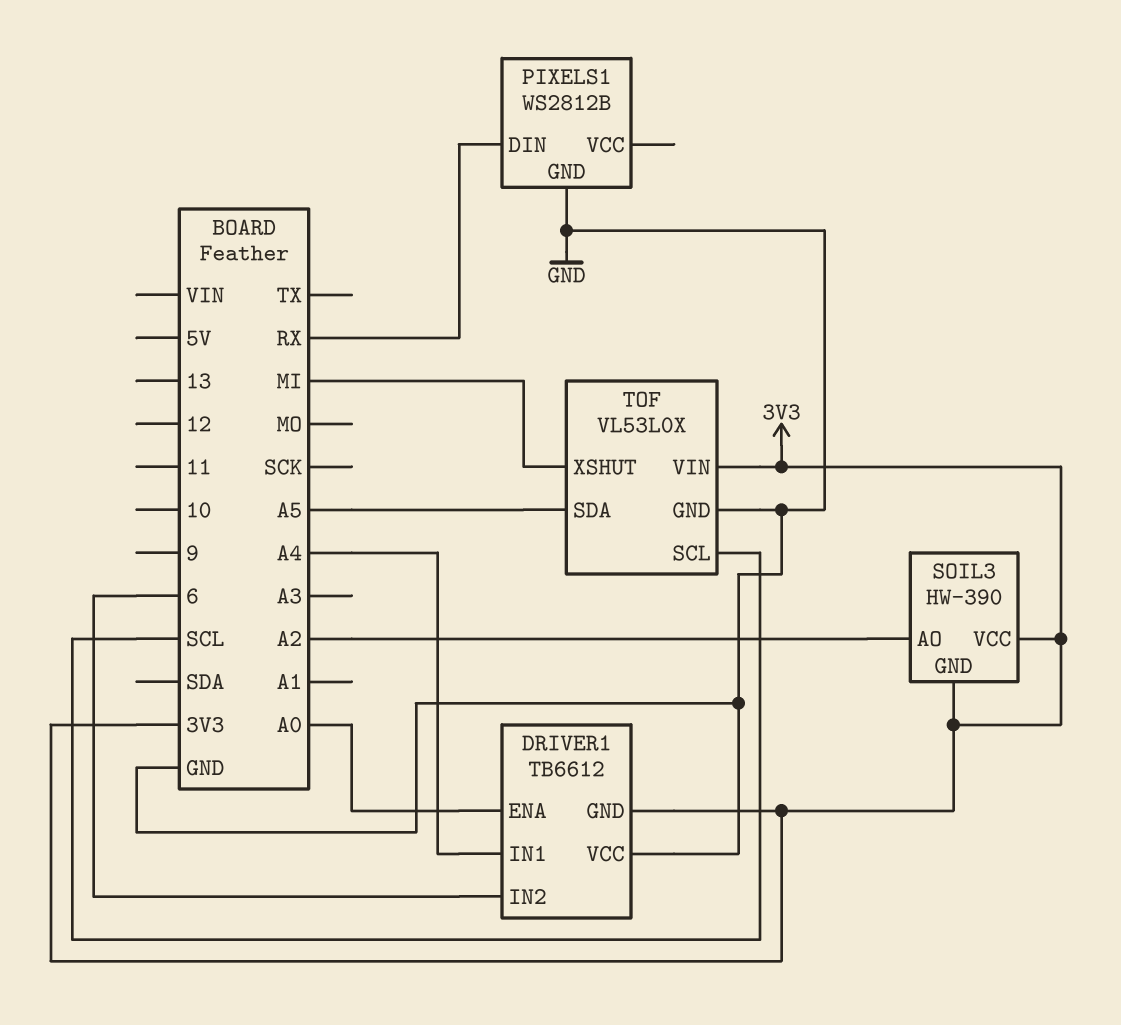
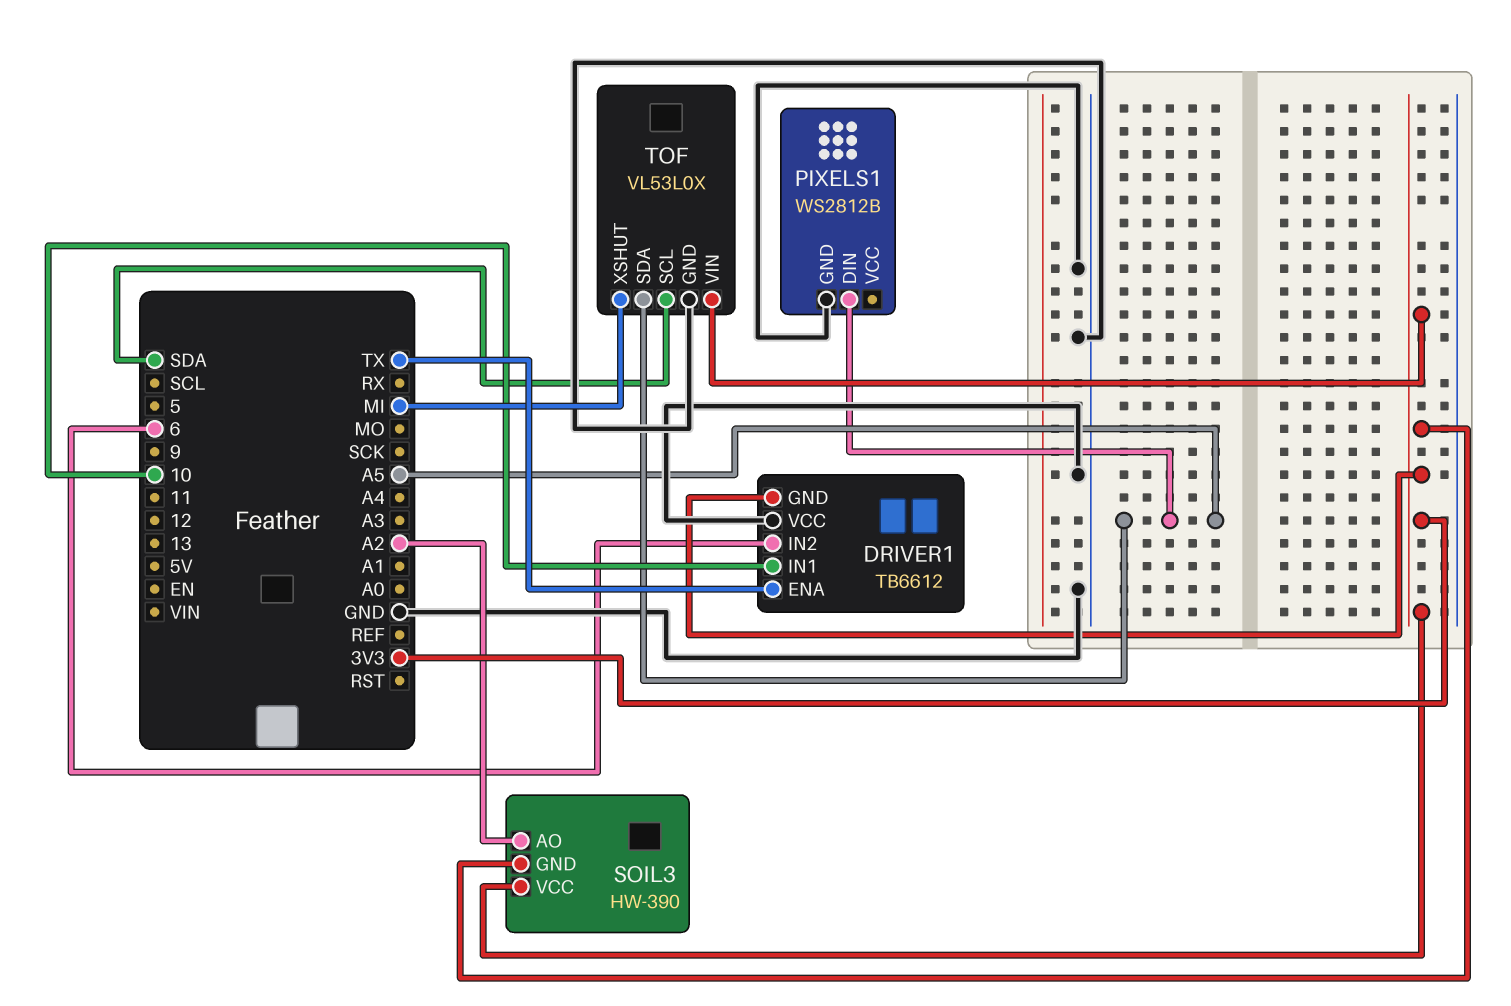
DRIVER1 pin ENA: A0 -> TX
DRIVER1 pin IN1: A4 -> 10
PIXELS1 pin DIN: RX -> A5
TOF pin SCL: SCL -> SDA

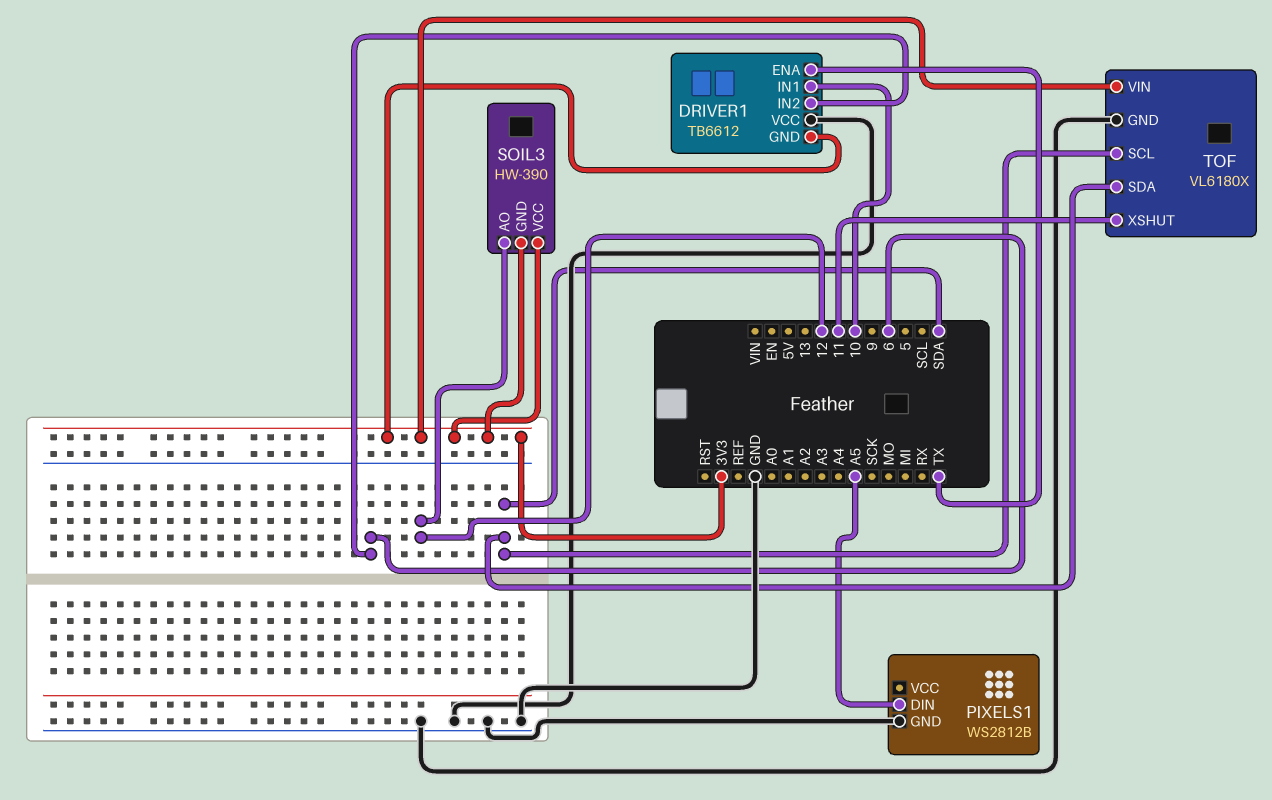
SOIL3 pin AO: A2 -> 12
TOF: VL53L0X -> VL6180X
TOF pin SDA: A5 -> SDA
TOF pin XSHUT: MI -> 11

